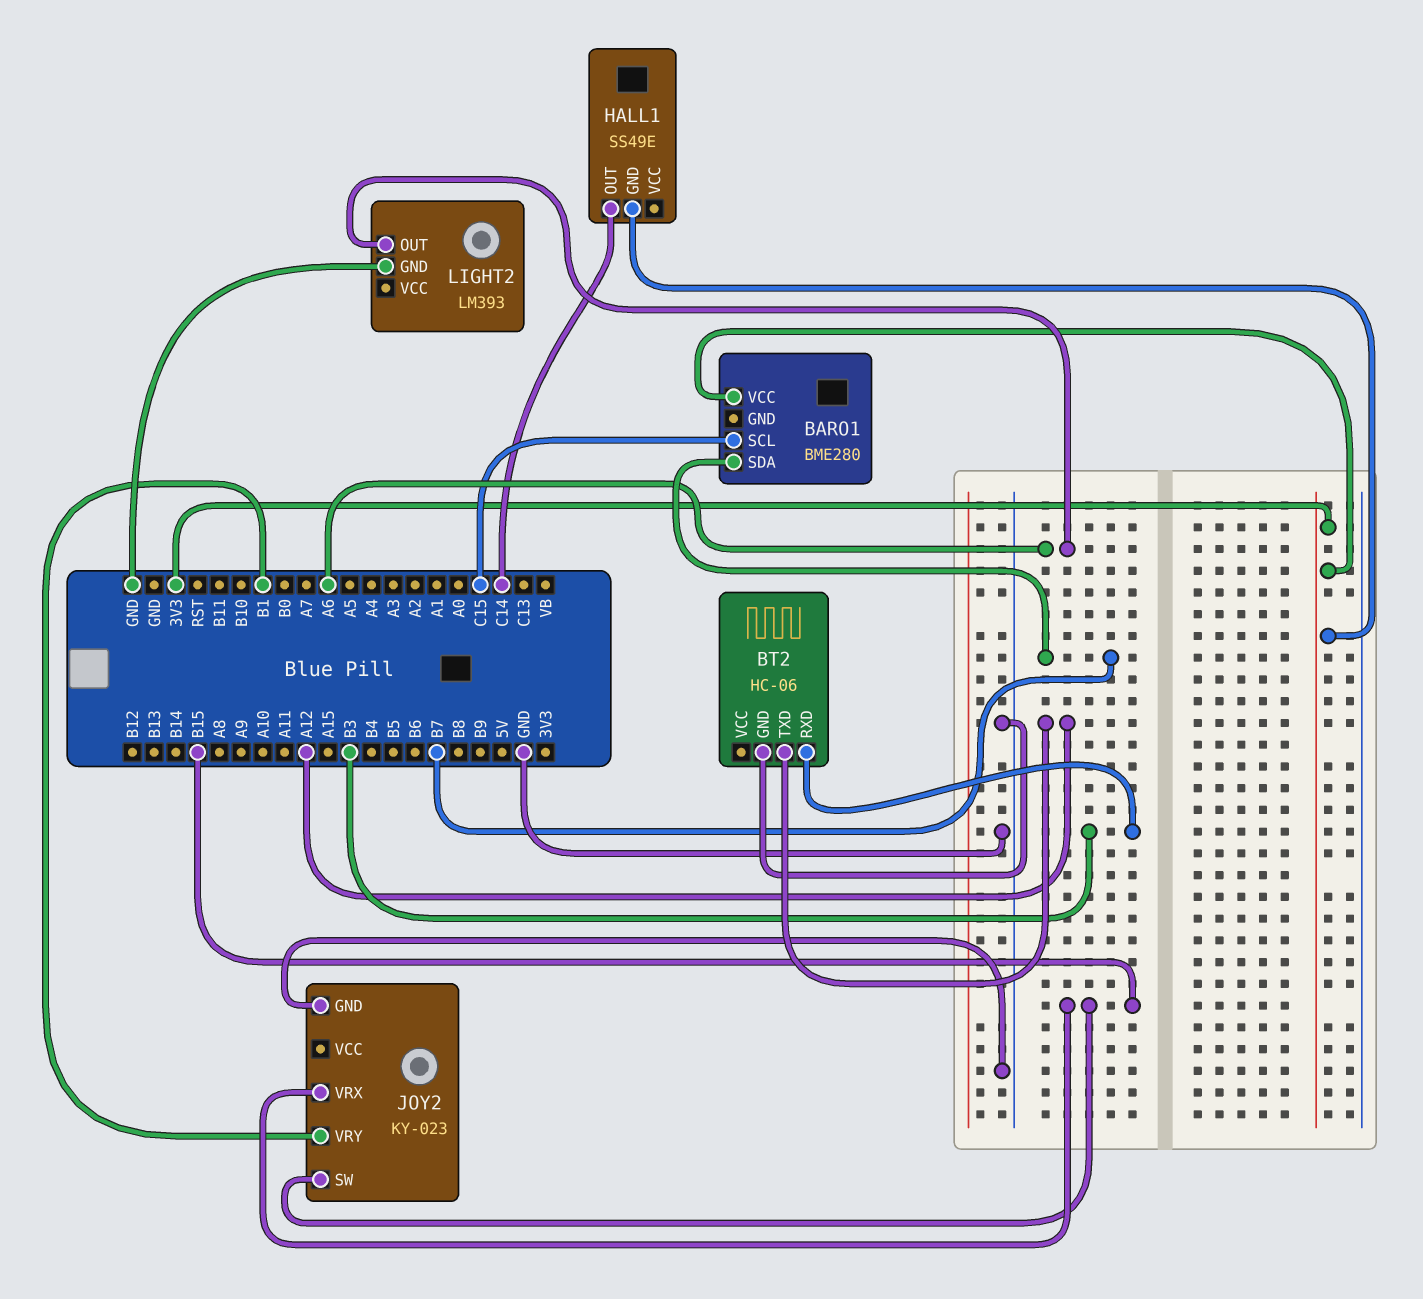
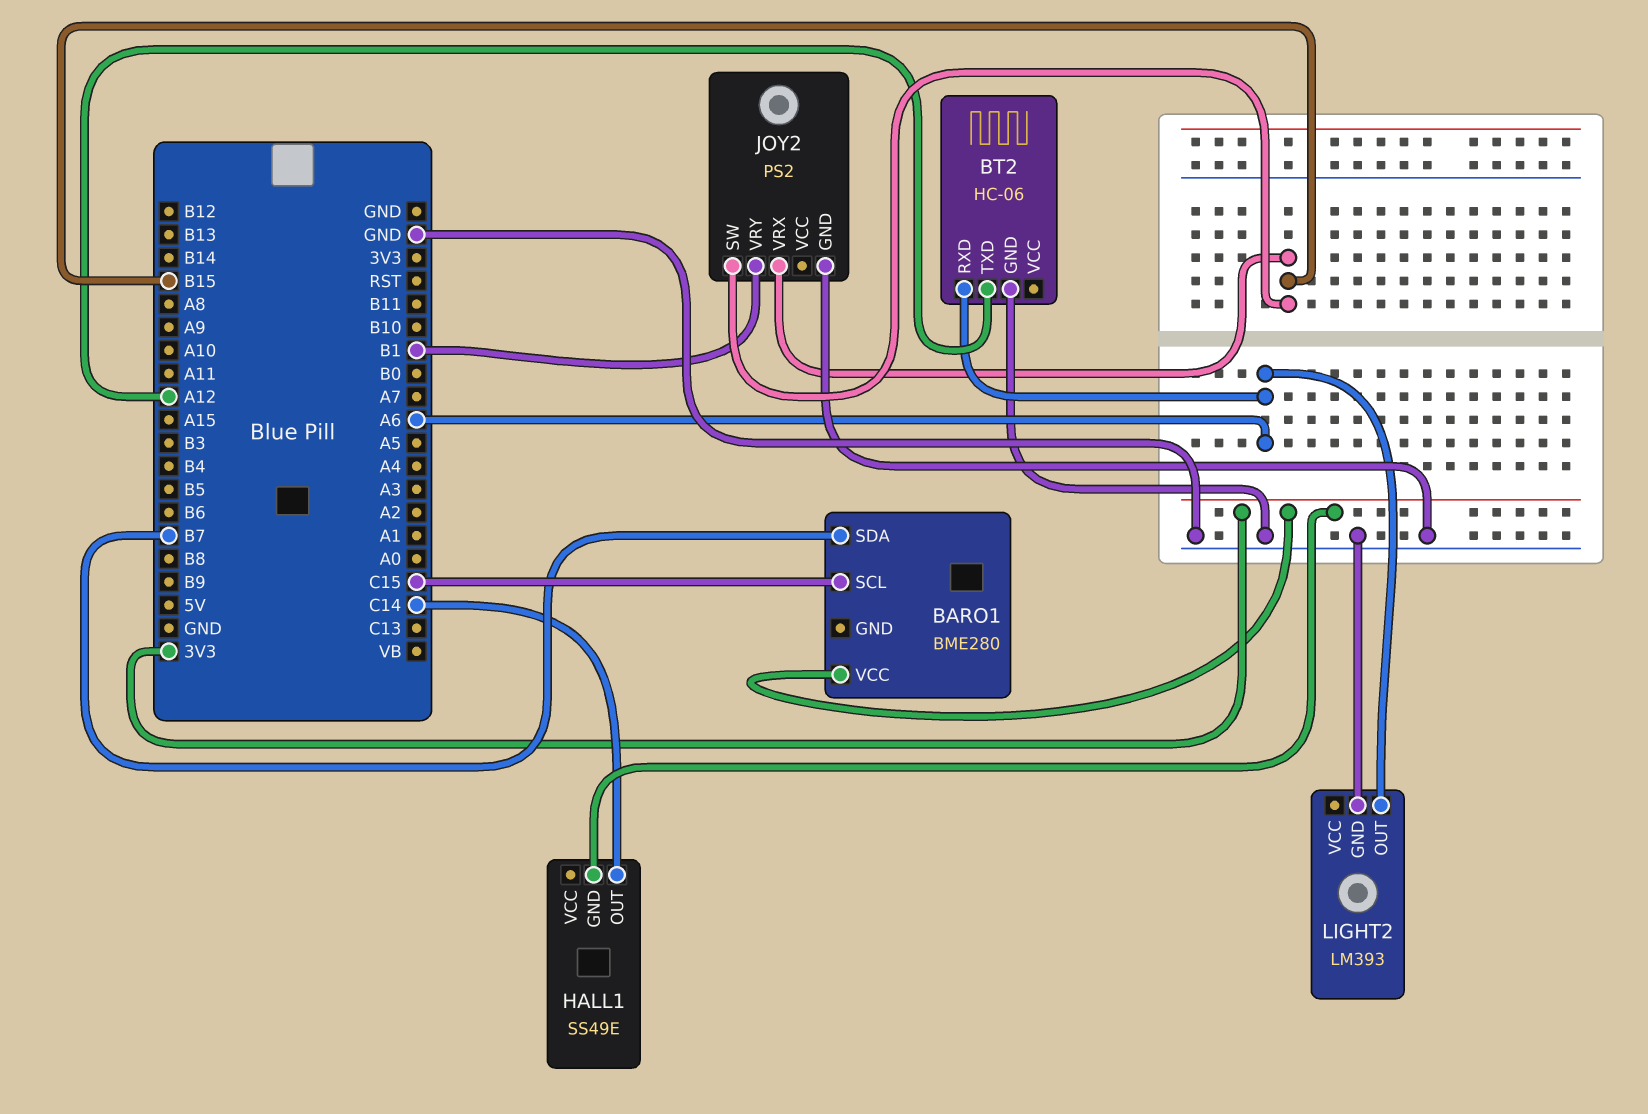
BT2 pin RXD: B3 -> A6
JOY2: KY-023 -> PS2

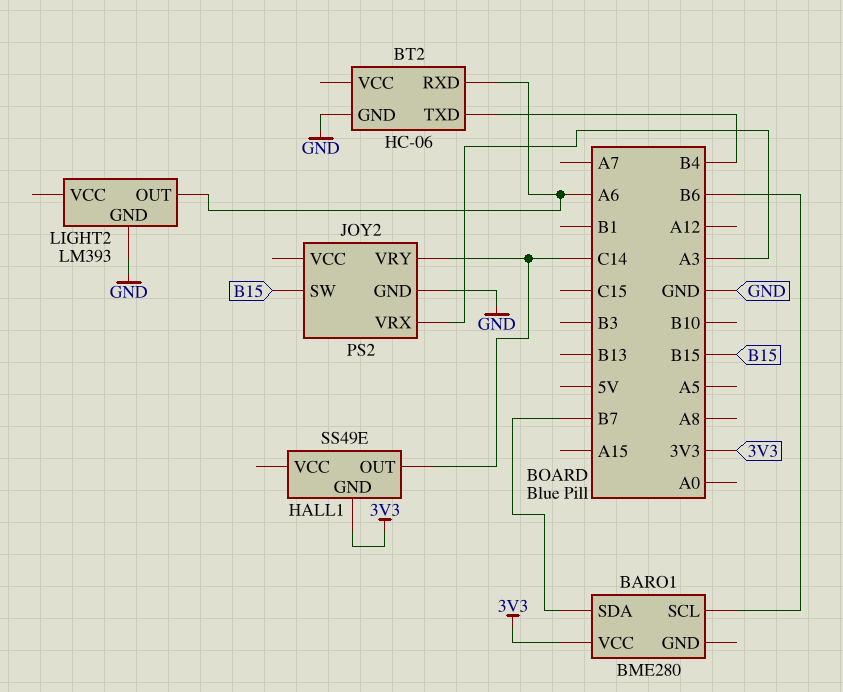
BARO1 pin SCL: C15 -> B6
BT2 pin TXD: A12 -> B4
JOY2 pin VRX: B15 -> A3
JOY2 pin VRY: B1 -> C14

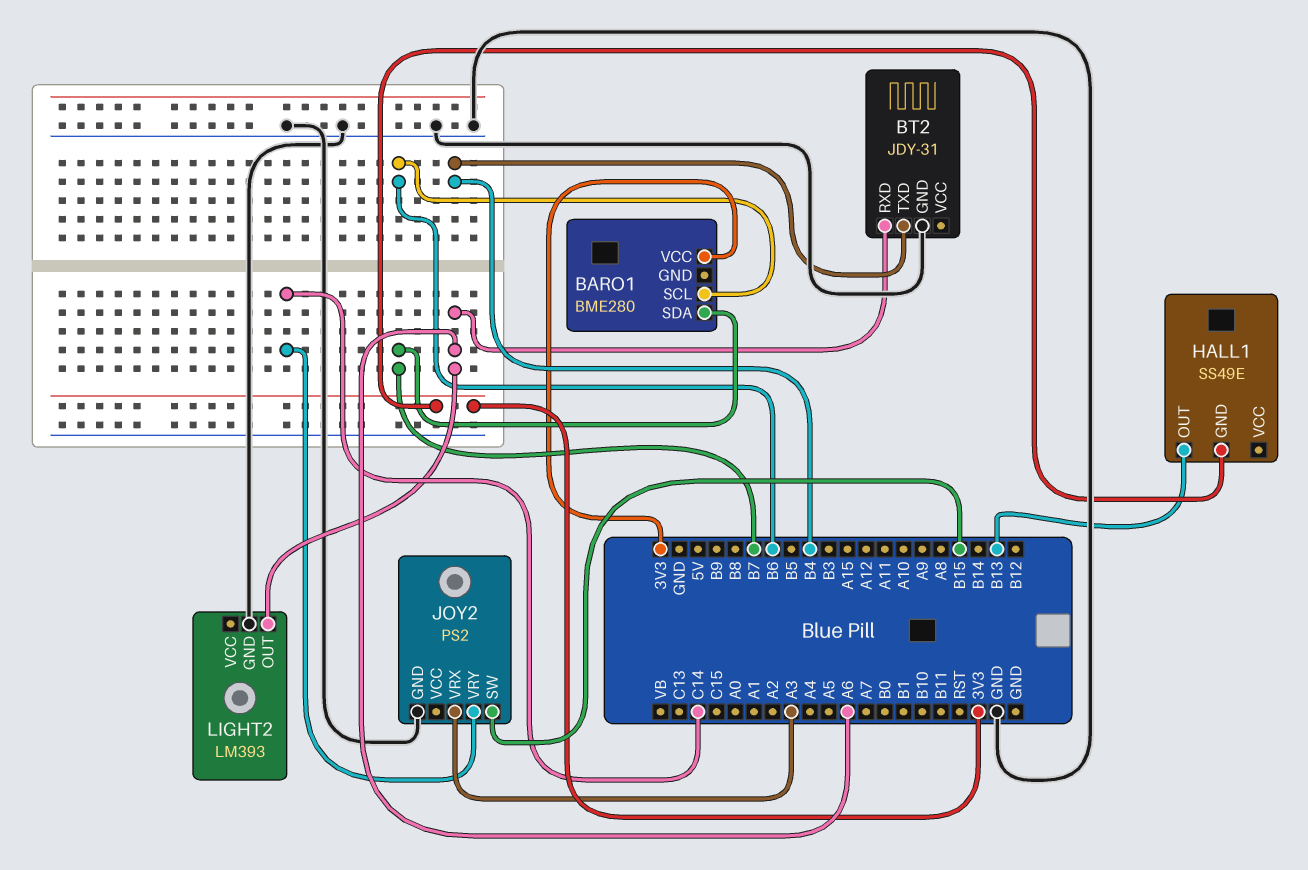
BT2: HC-06 -> JDY-31
HALL1 pin OUT: C14 -> B13

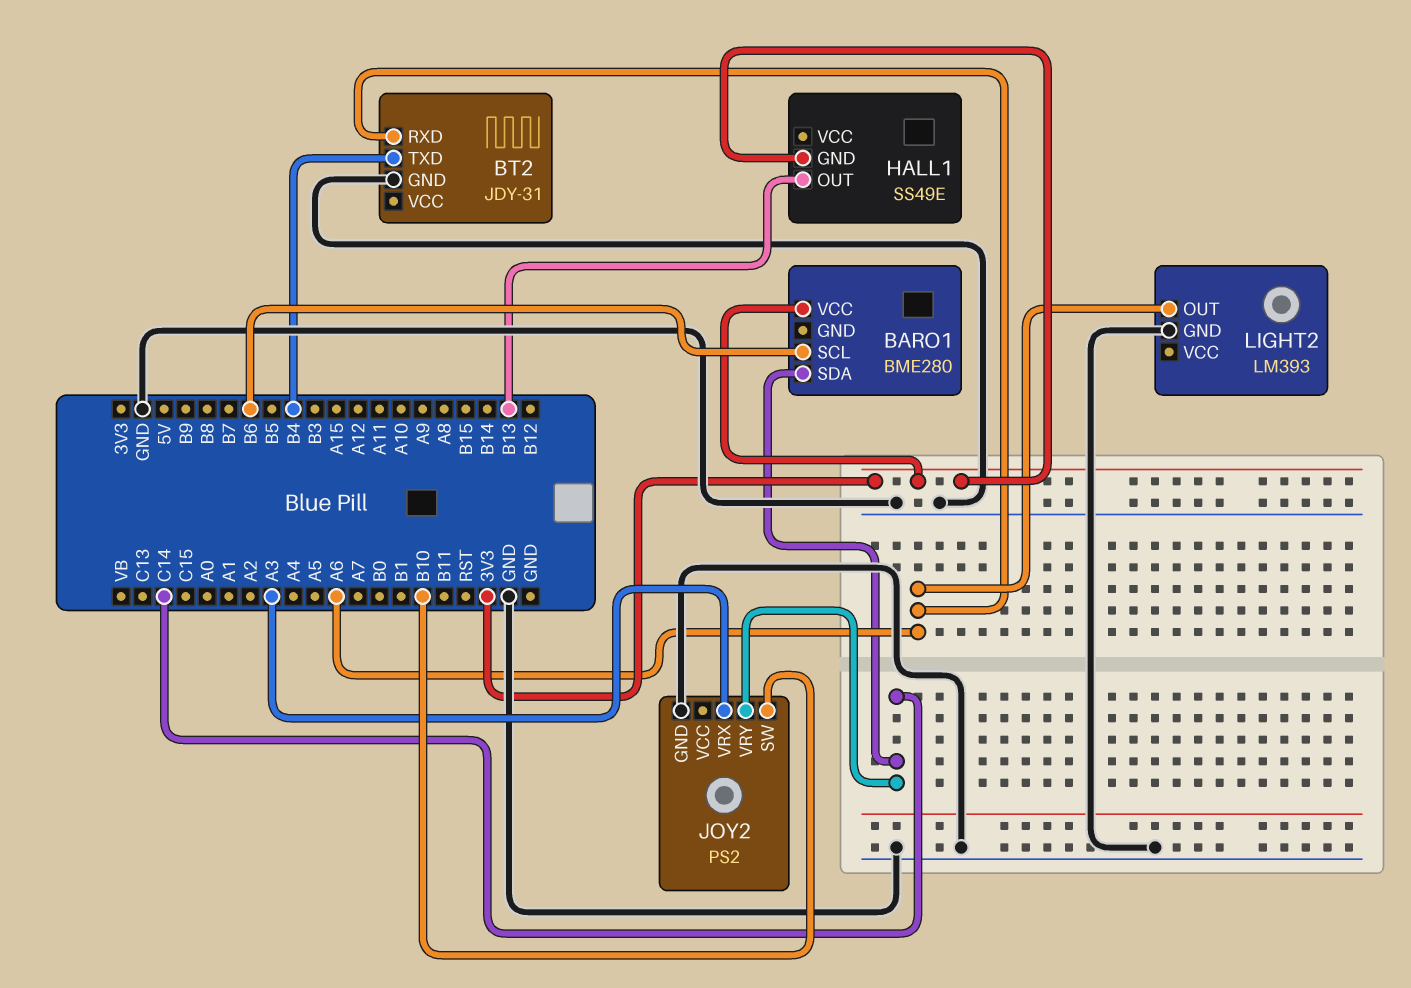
BARO1 pin SDA: B7 -> C14
JOY2 pin SW: B15 -> B10

